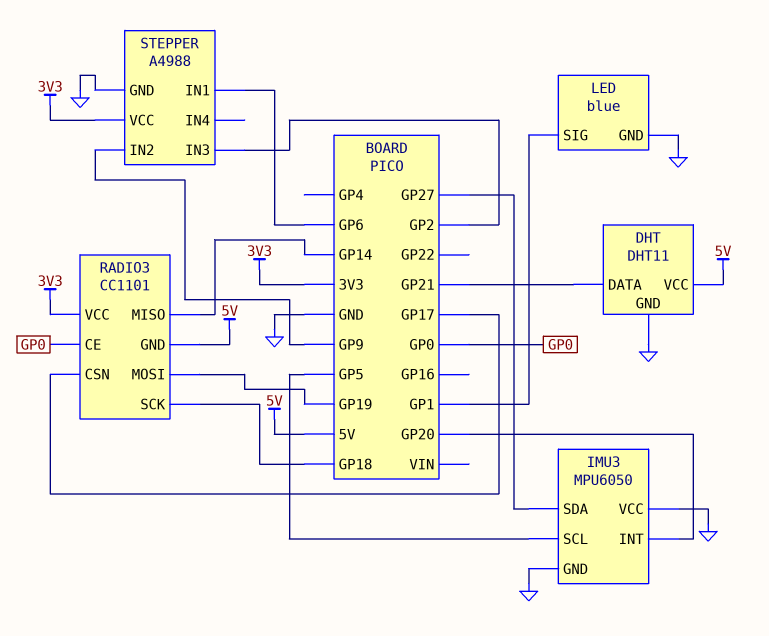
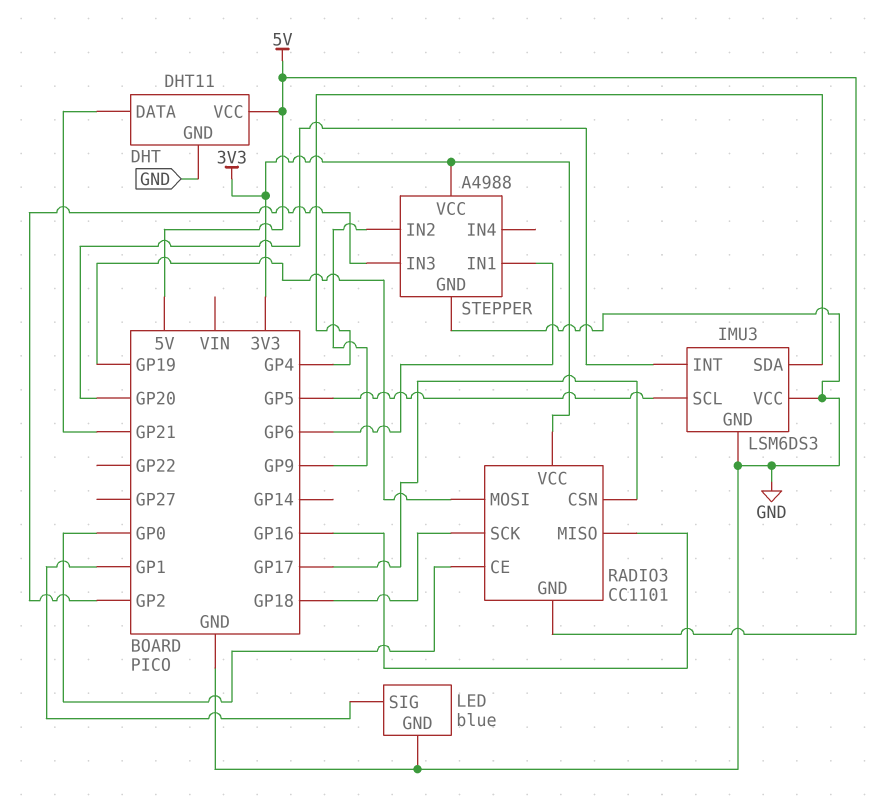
IMU3: MPU6050 -> LSM6DS3
IMU3 pin SDA: GP27 -> GP4
RADIO3 pin MISO: GP14 -> GP16

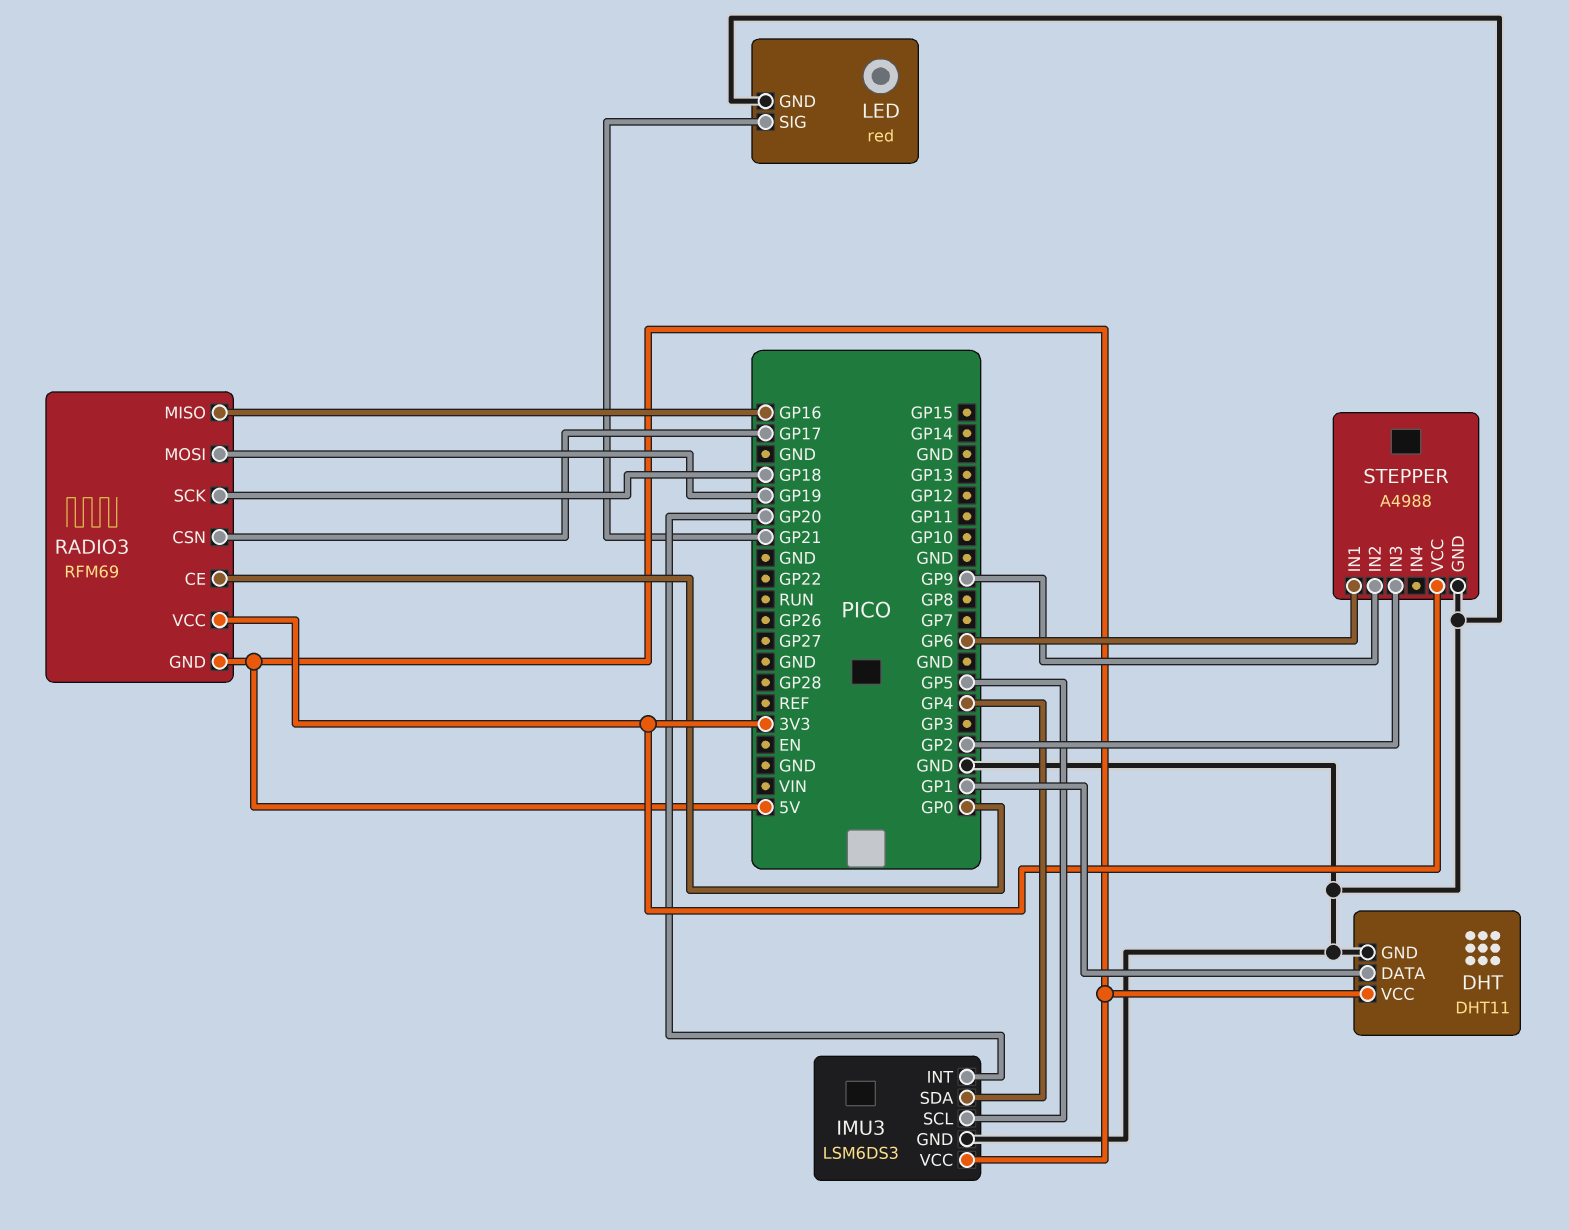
DHT pin DATA: GP21 -> GP1
IMU3 pin VCC: GND -> 5V
LED: blue -> red
LED pin SIG: GP1 -> GP21
RADIO3: CC1101 -> RFM69

